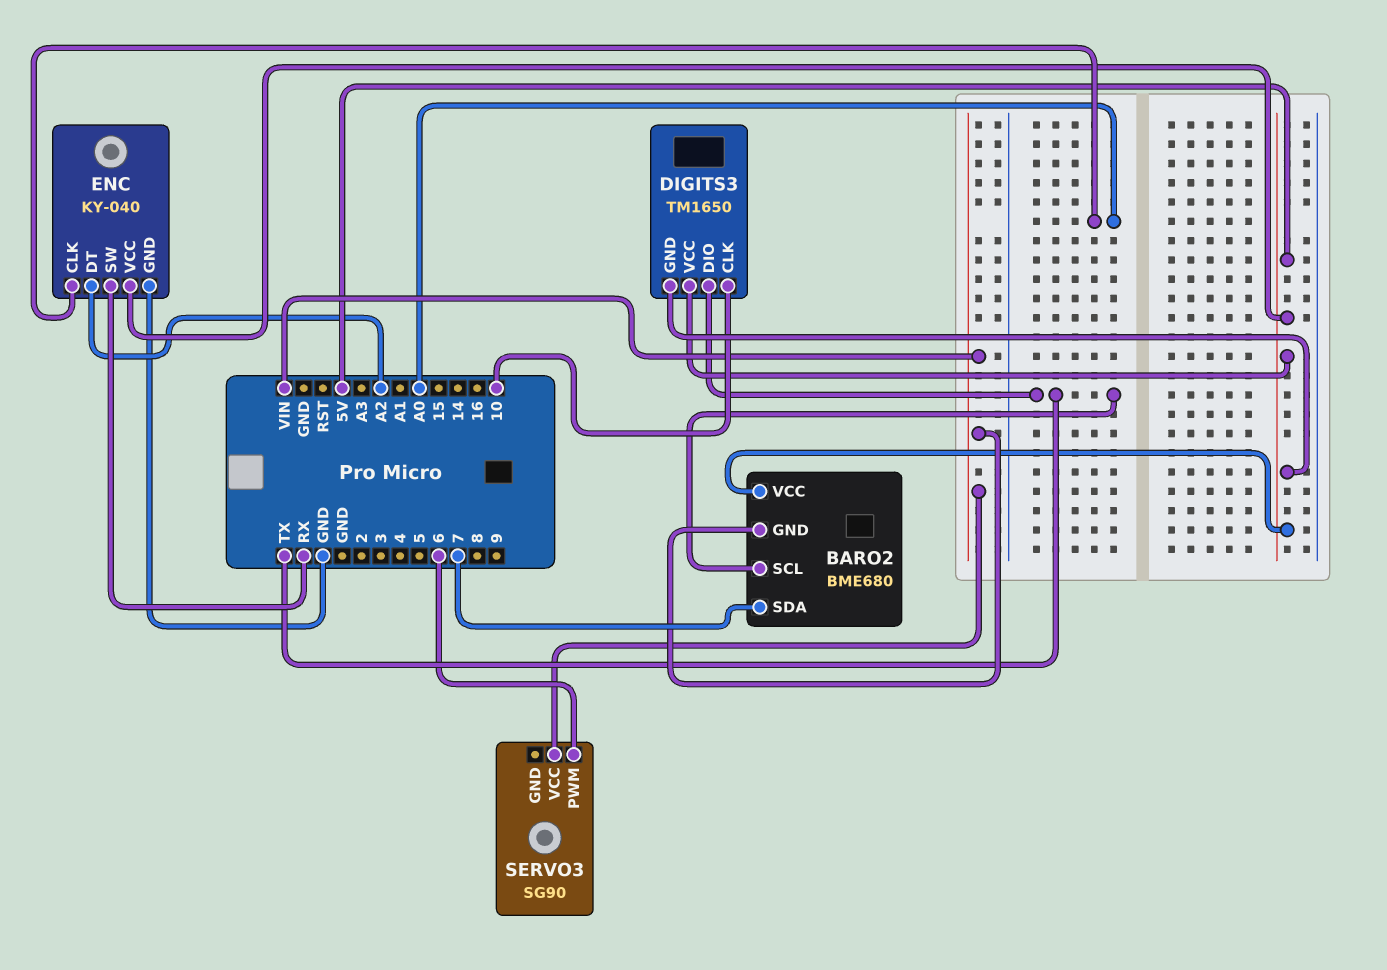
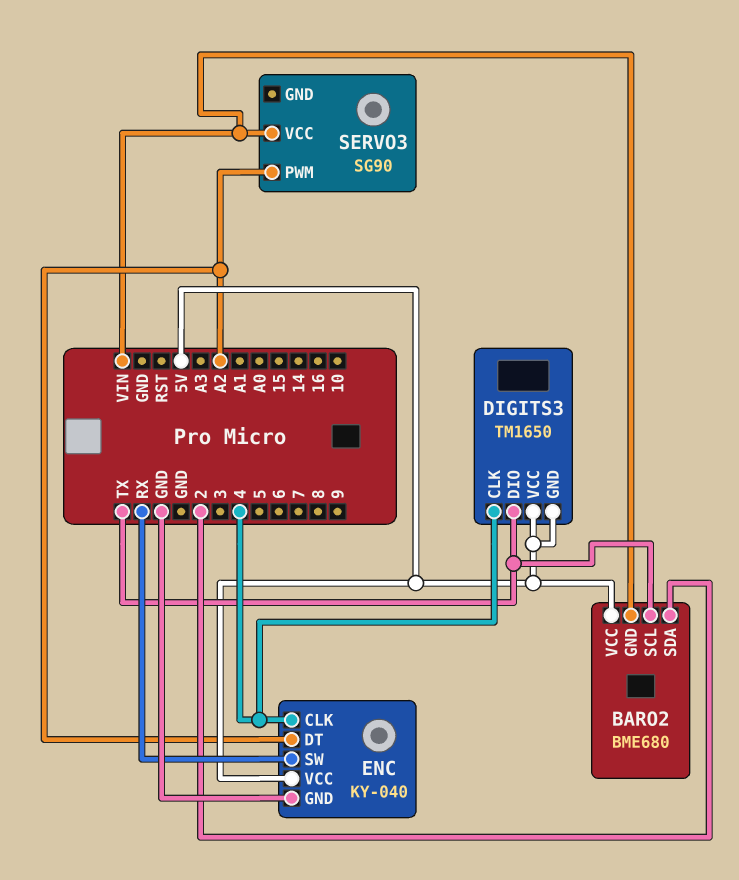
BARO2 pin SDA: 7 -> 2
DIGITS3 pin CLK: 10 -> 4
ENC pin CLK: A0 -> 4
SERVO3 pin PWM: 6 -> A2

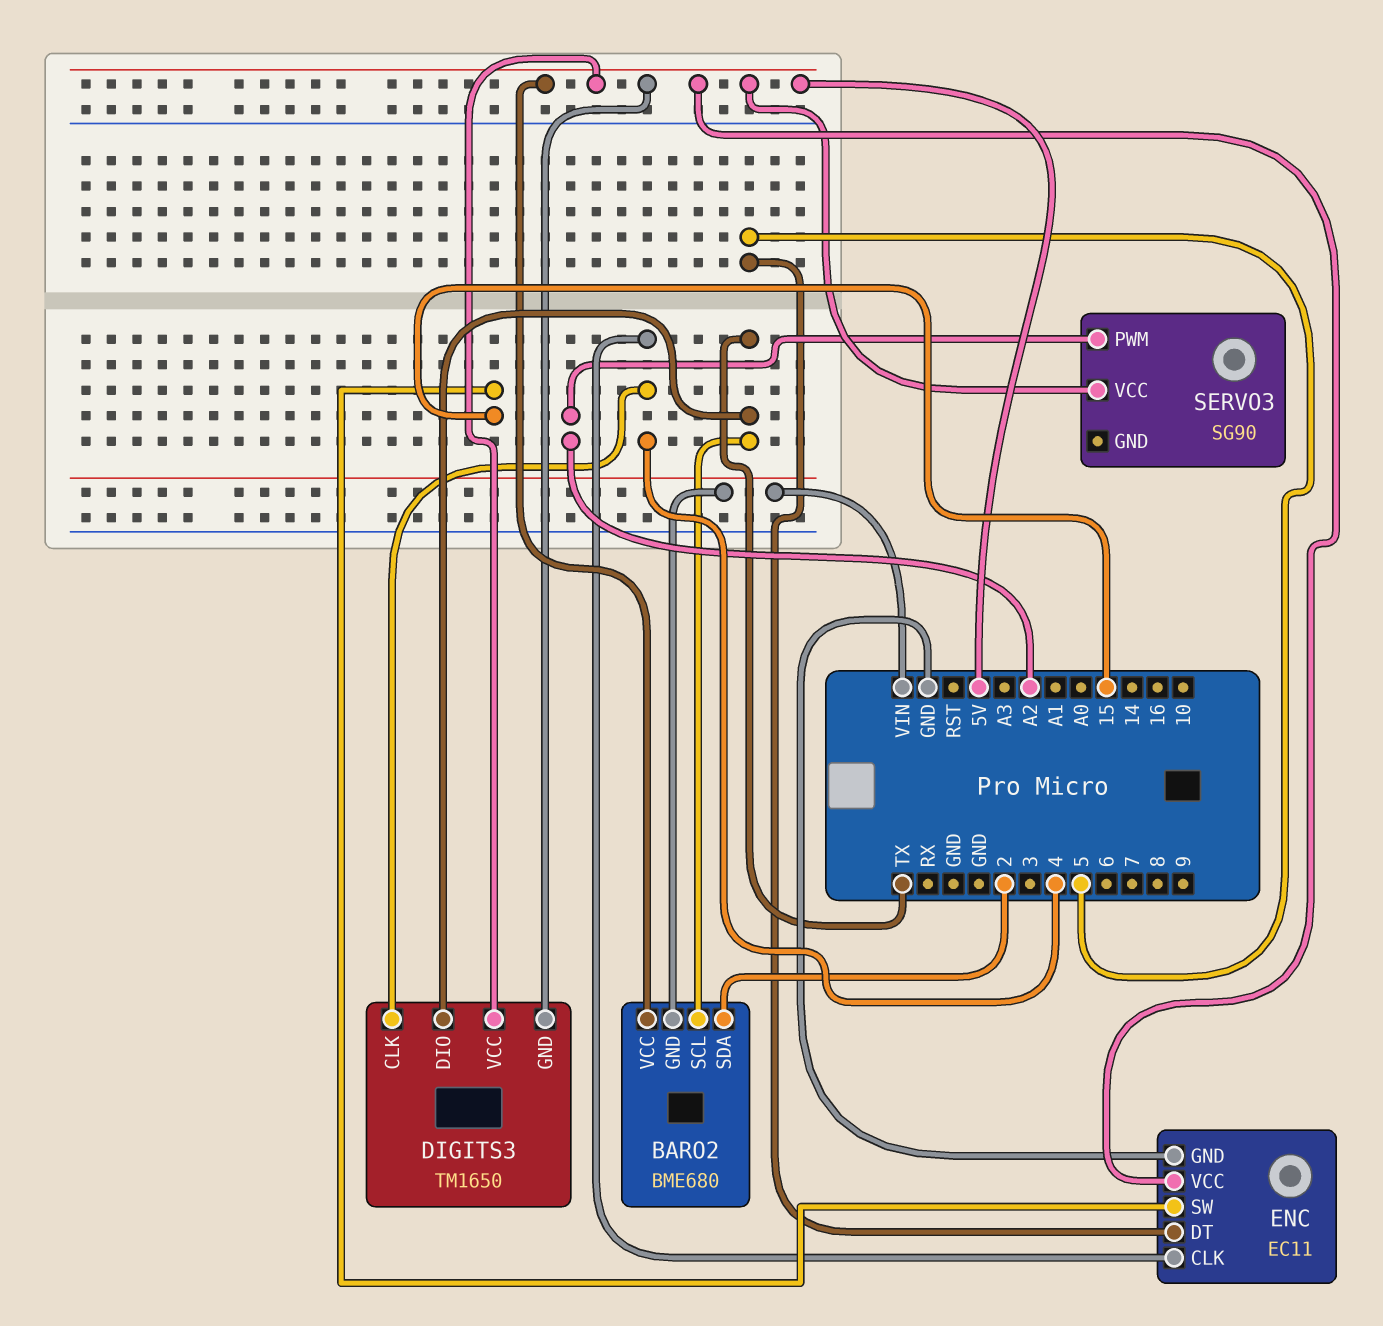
ENC: KY-040 -> EC11
ENC pin DT: A2 -> 5
ENC pin SW: RX -> 15
SERVO3 pin VCC: VIN -> 5V

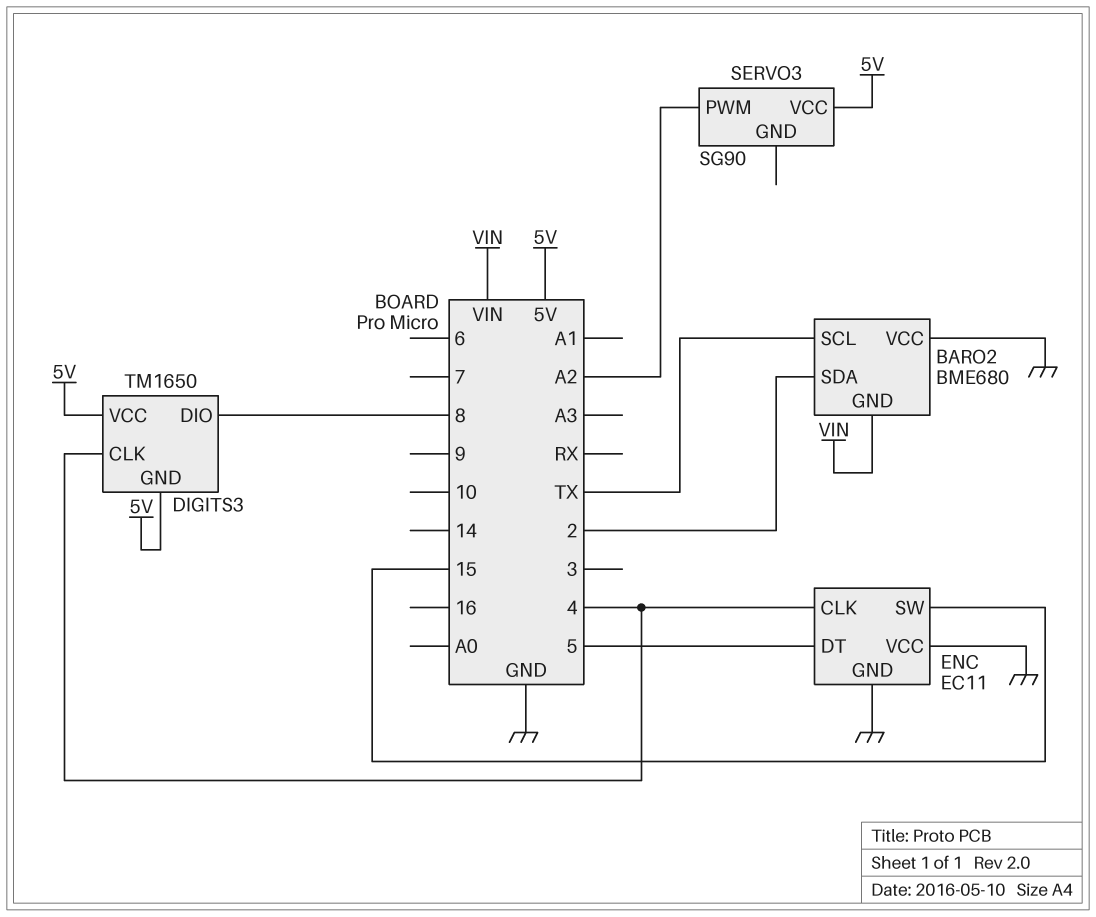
BARO2 pin VCC: 5V -> GND
DIGITS3 pin DIO: TX -> 8
ENC pin VCC: 5V -> GND

